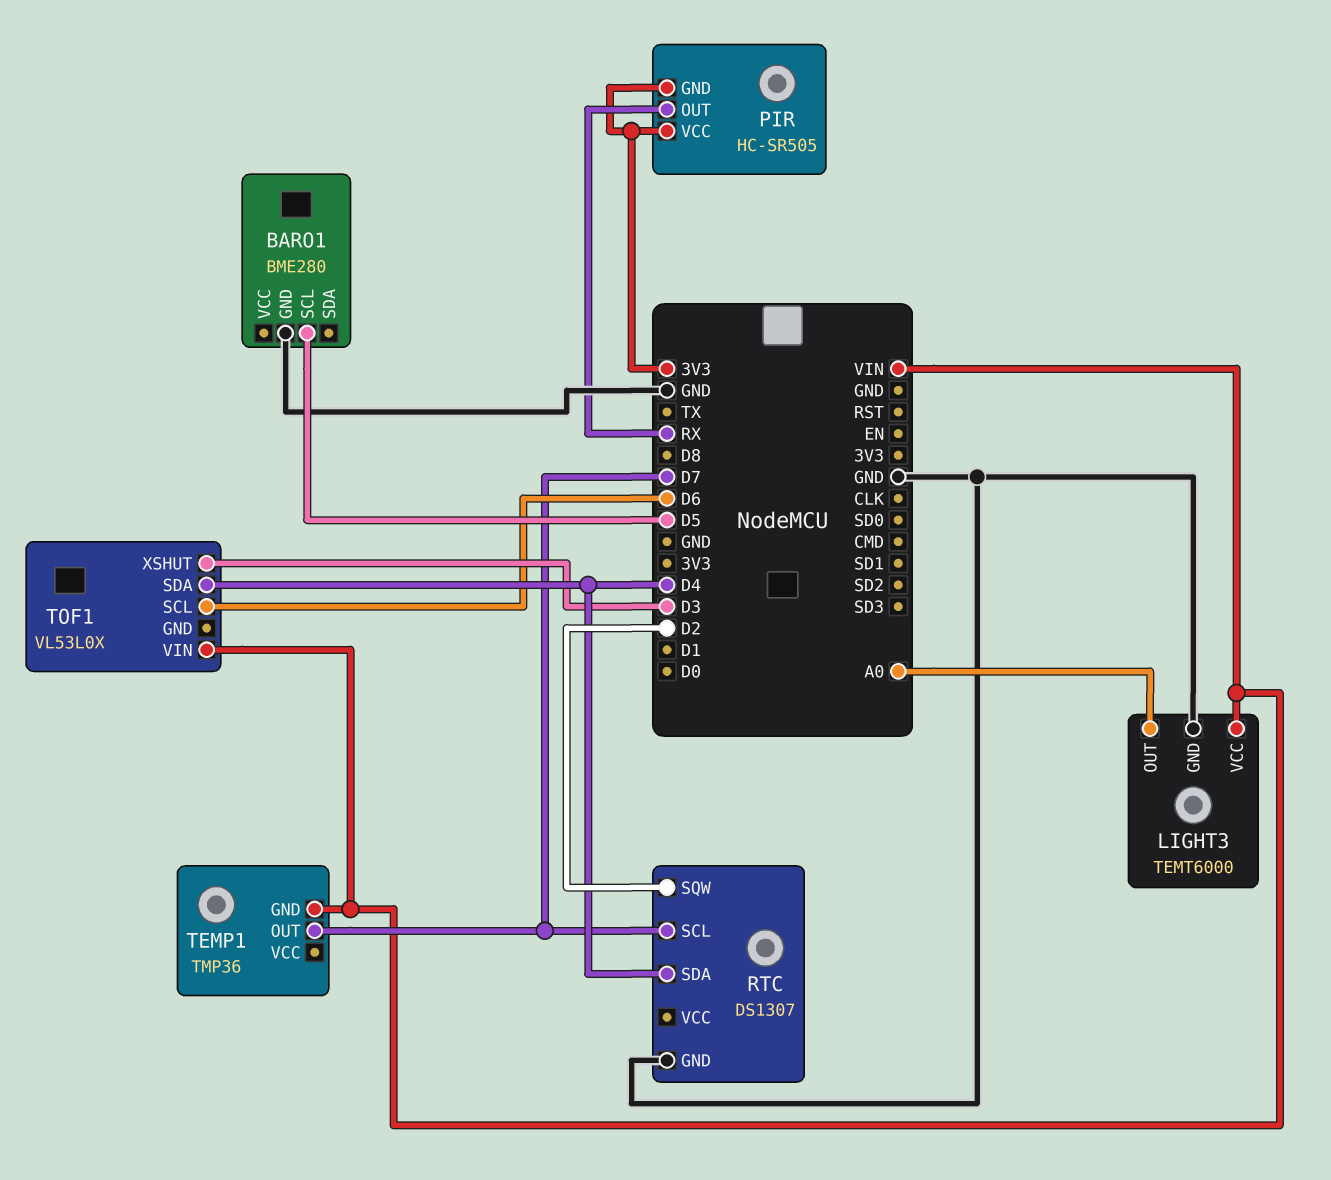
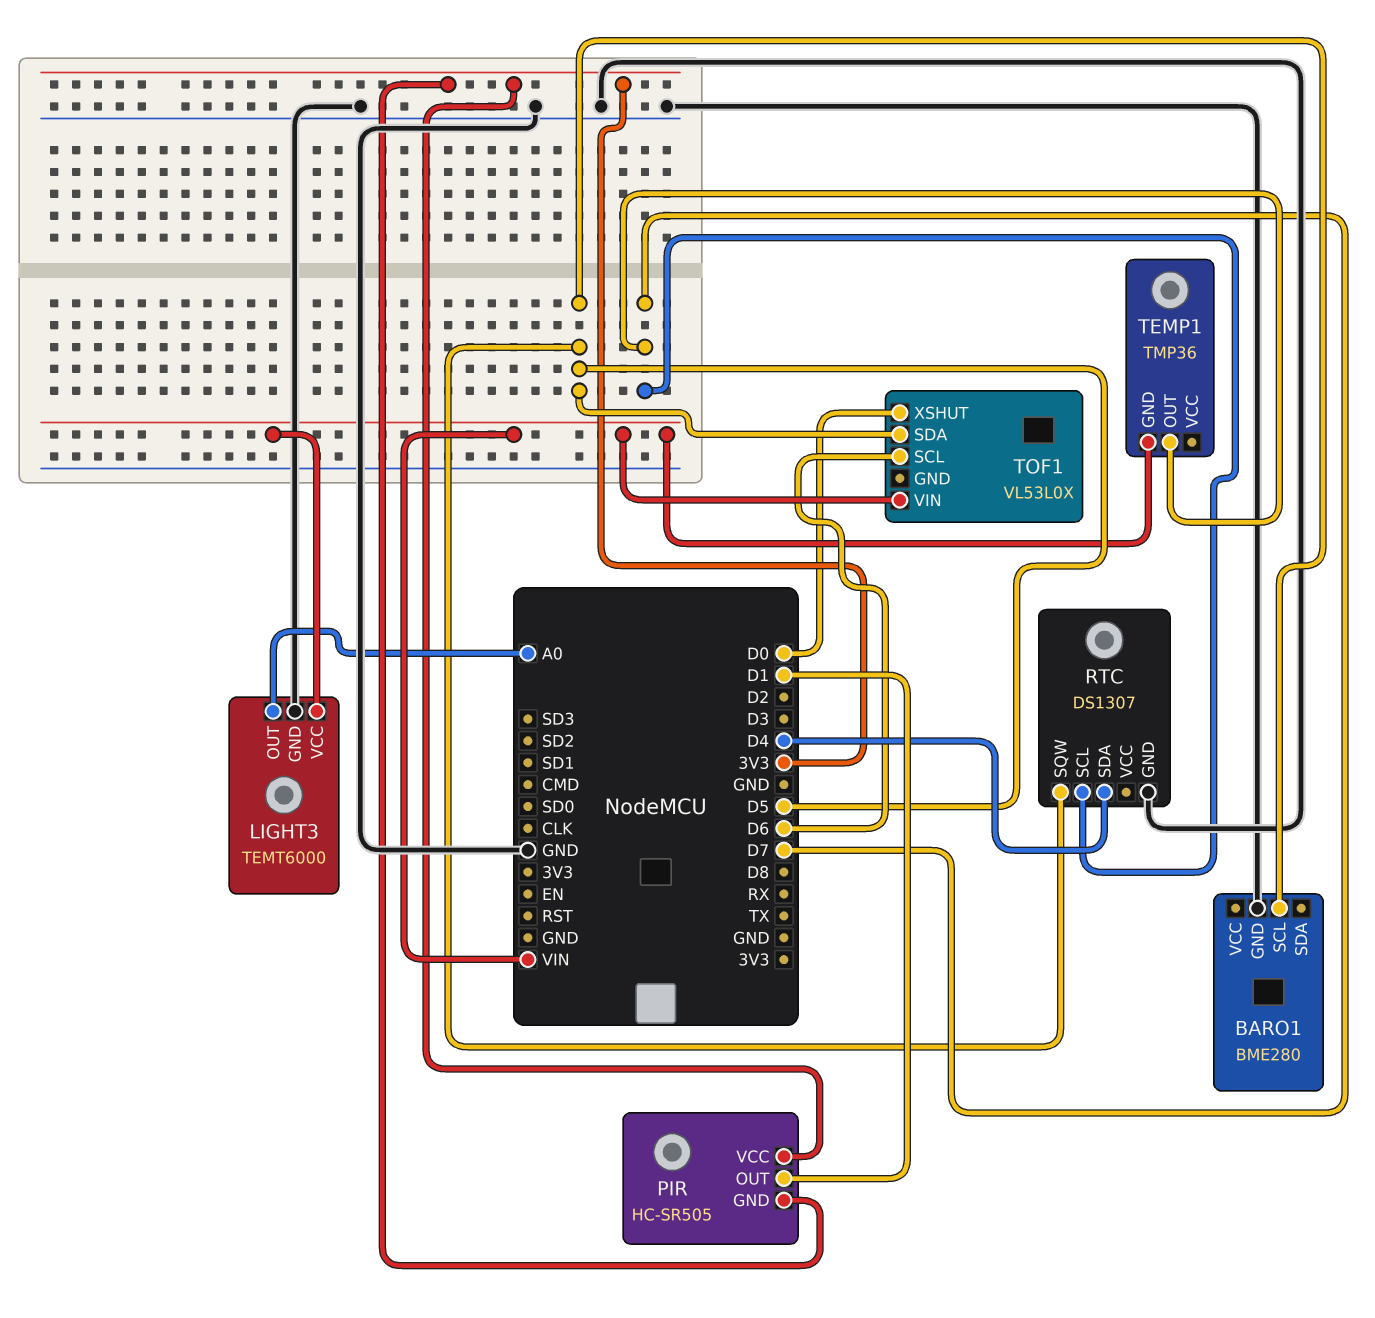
PIR pin OUT: RX -> D1
RTC pin SQW: D2 -> D5
TOF1 pin SDA: D4 -> D5
TOF1 pin XSHUT: D3 -> D0

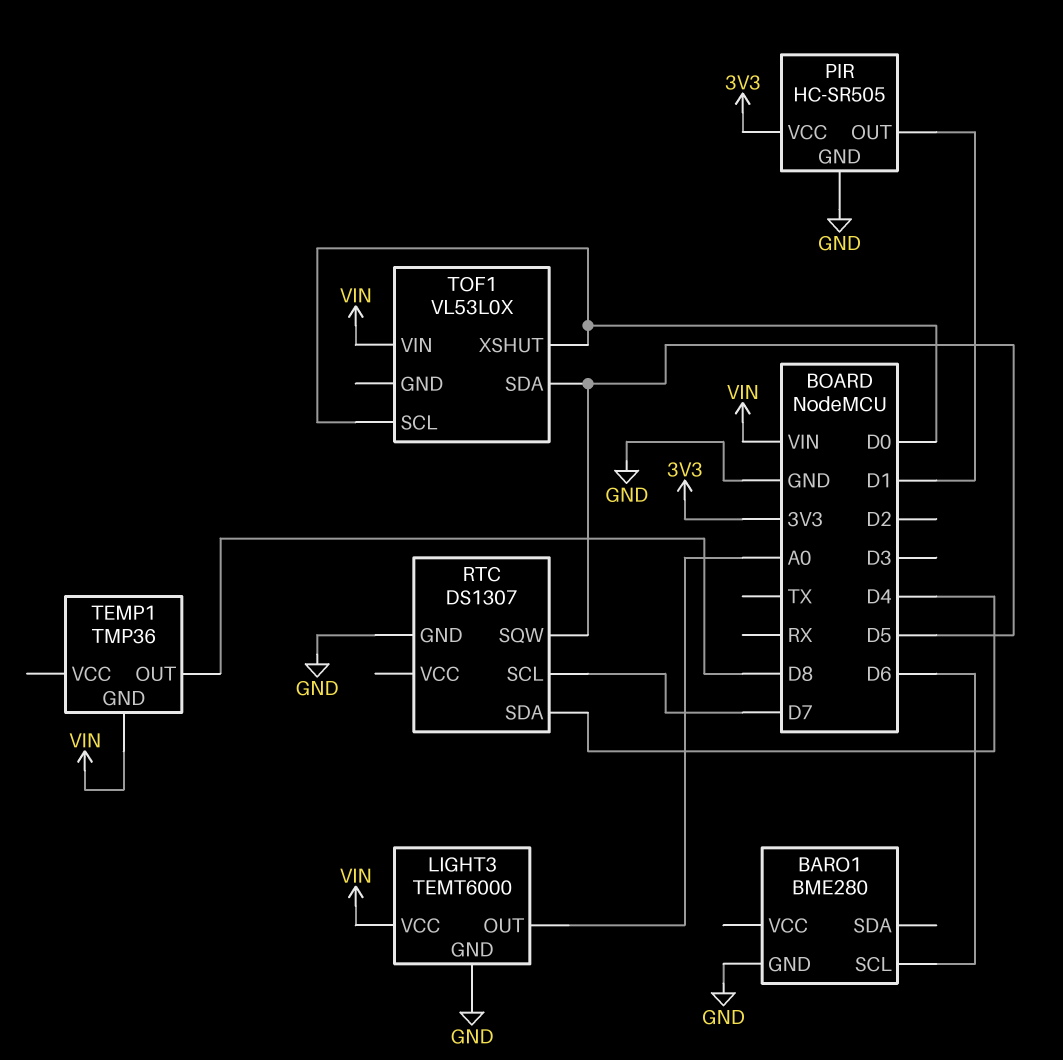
BARO1 pin SCL: D5 -> D6
PIR pin GND: 3V3 -> GND
TEMP1 pin OUT: D7 -> D8
TOF1 pin SCL: D6 -> D0

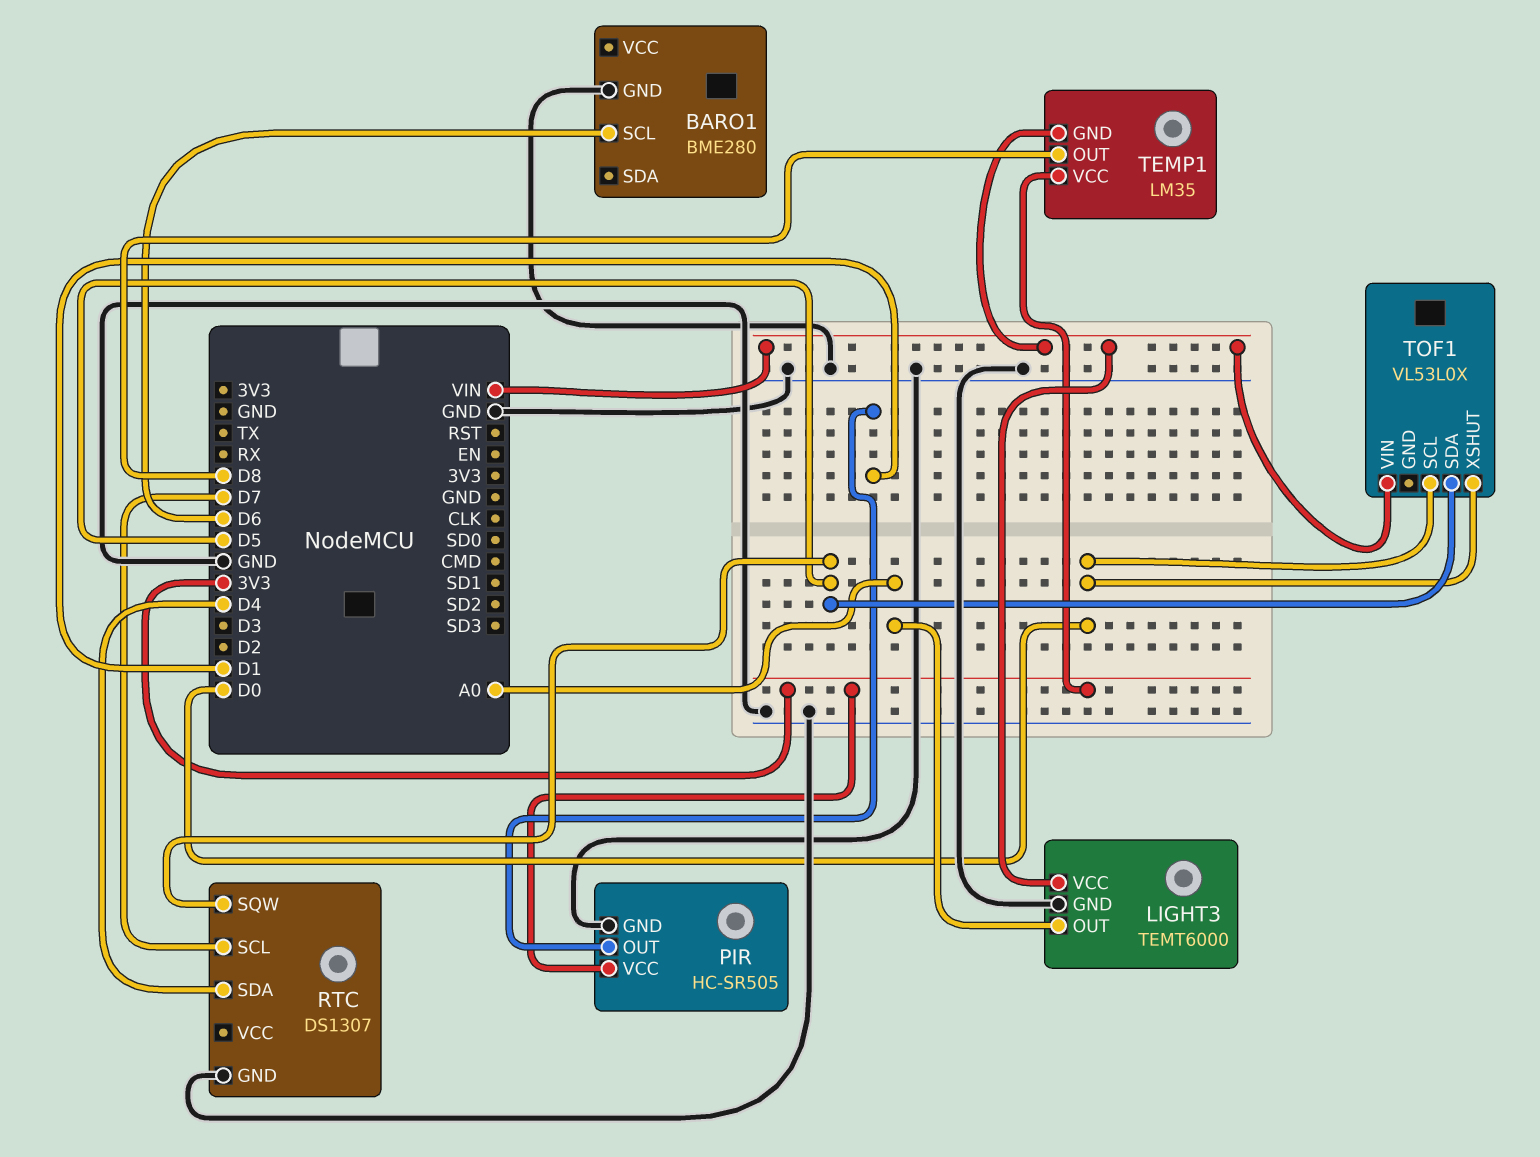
TEMP1: TMP36 -> LM35
TEMP1 pin VCC: none -> 3V3

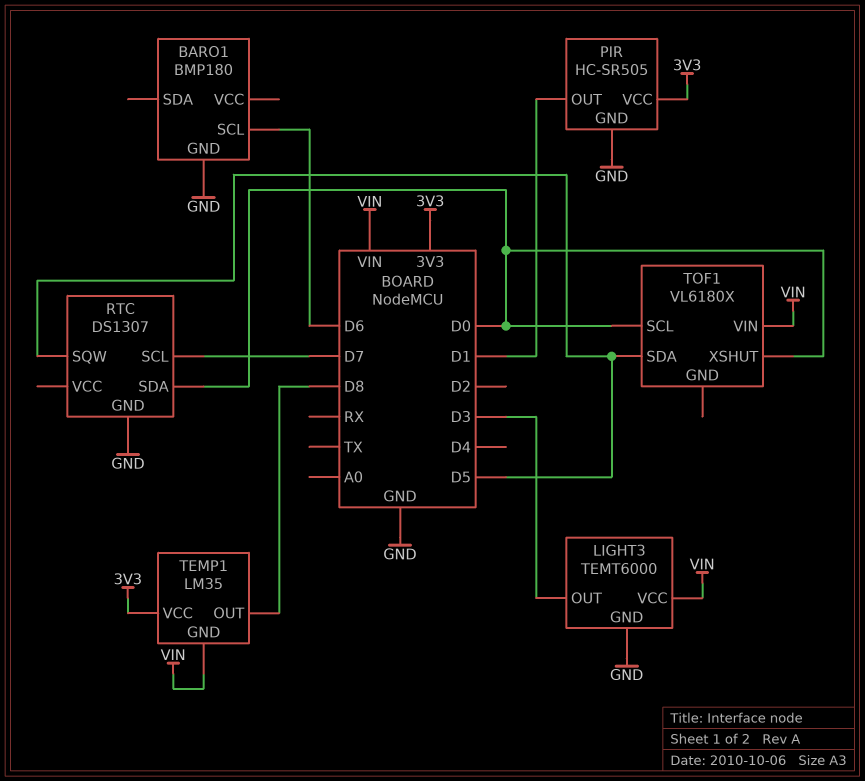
BARO1: BME280 -> BMP180
LIGHT3 pin OUT: A0 -> D3
RTC pin SDA: D4 -> D0
TOF1: VL53L0X -> VL6180X

